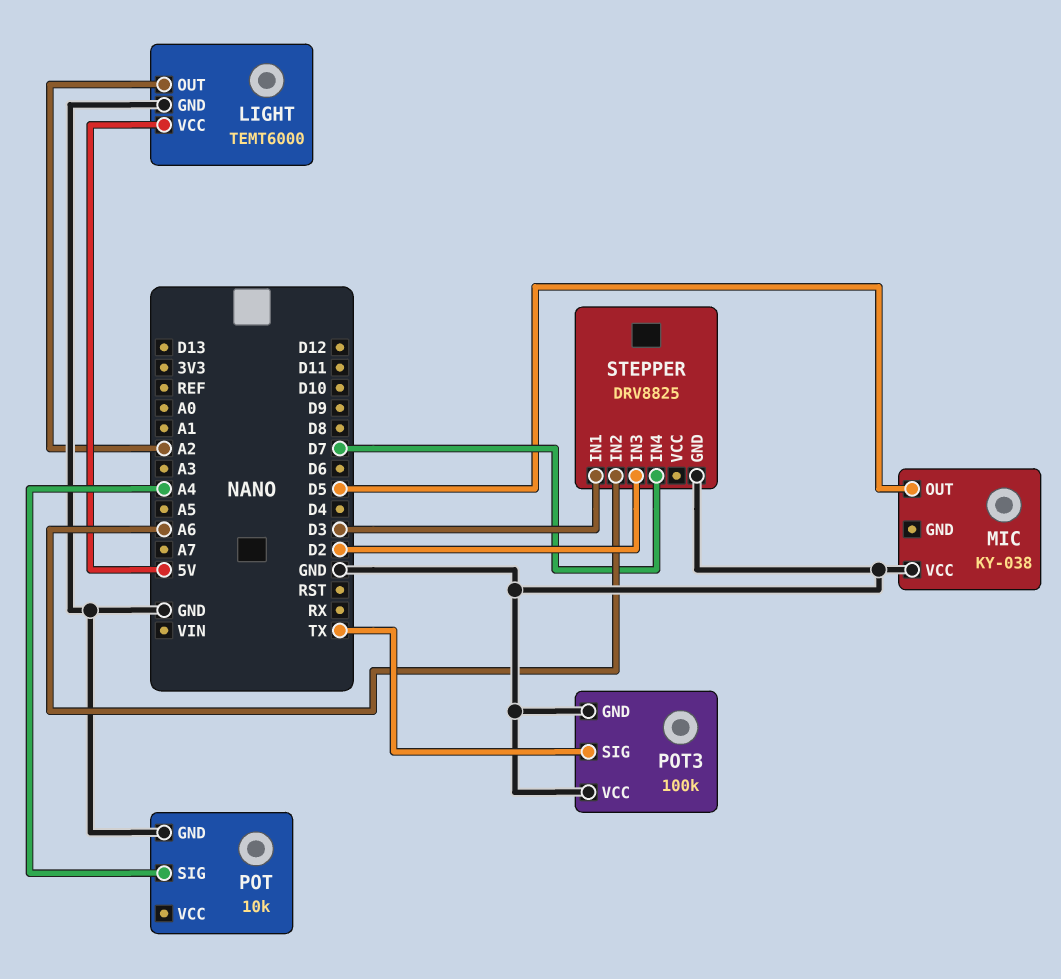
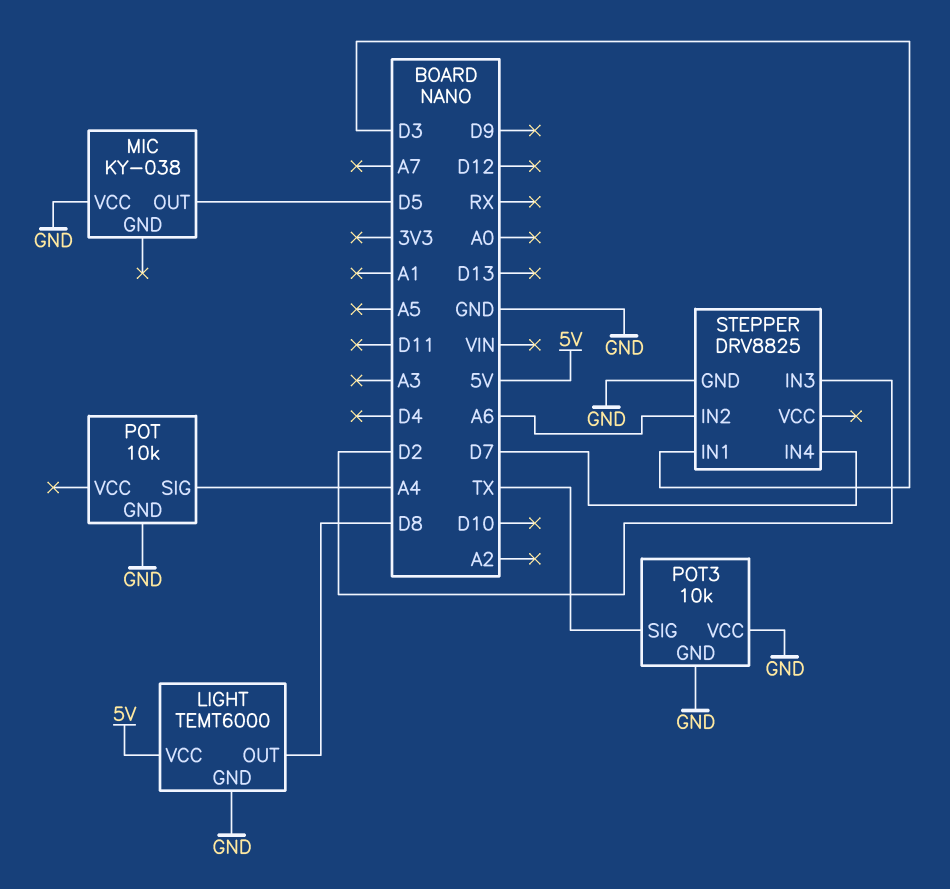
LIGHT pin OUT: A2 -> D8
POT3: 100k -> 10k

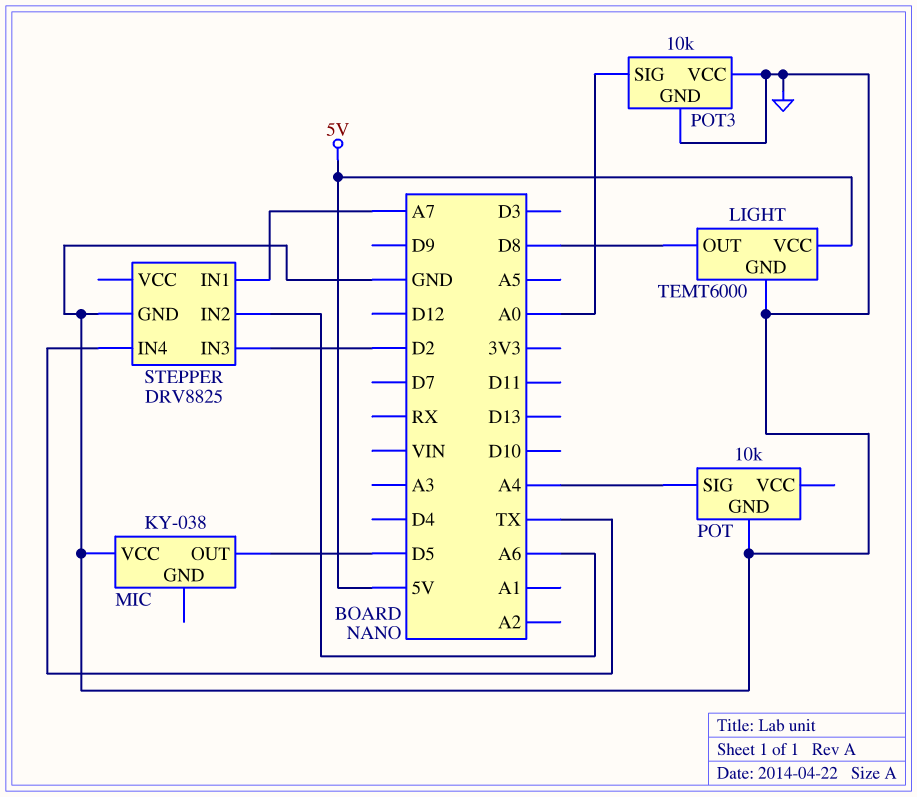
POT3 pin SIG: TX -> A0
STEPPER pin IN1: D3 -> A7
STEPPER pin IN4: D7 -> TX

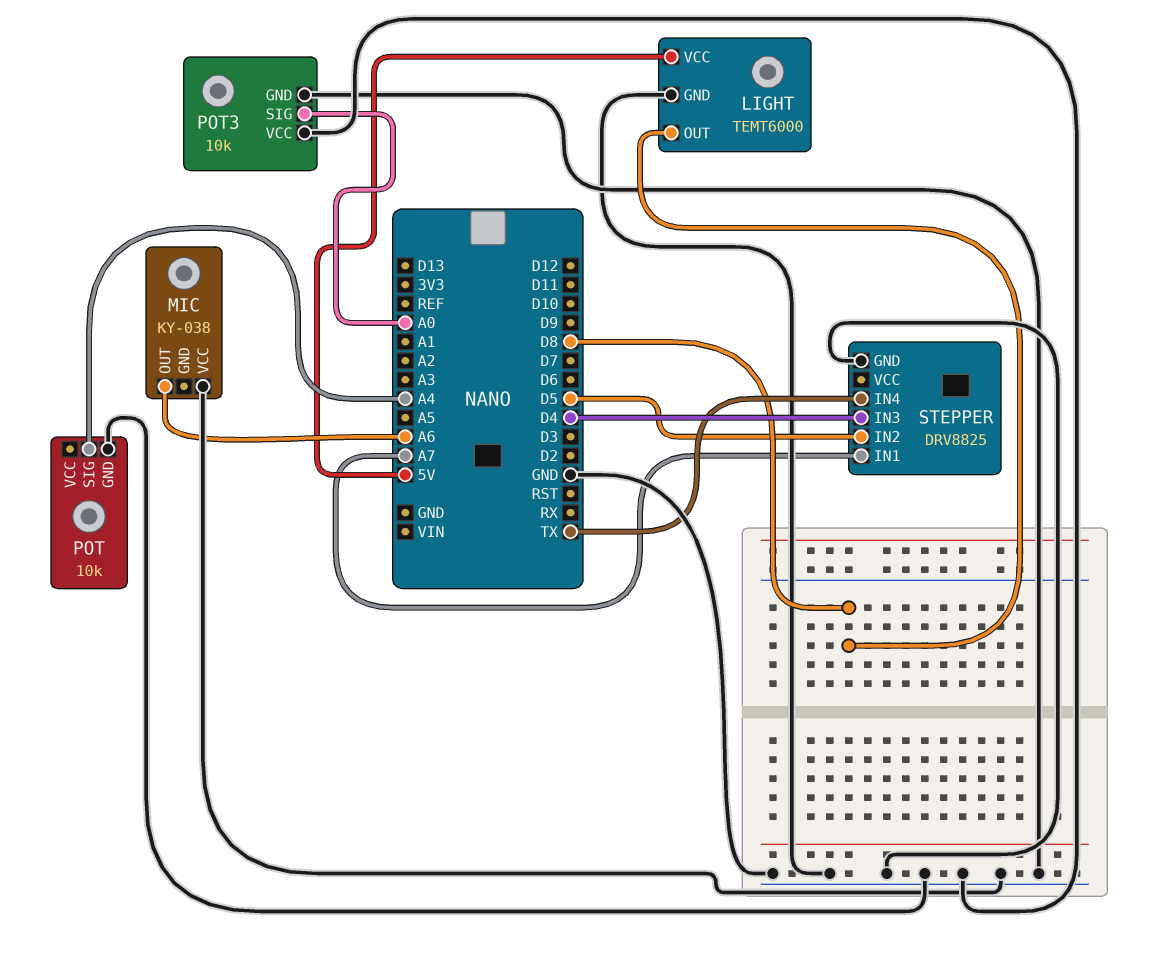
MIC pin OUT: D5 -> A6
STEPPER pin IN2: A6 -> D5
STEPPER pin IN3: D2 -> D4

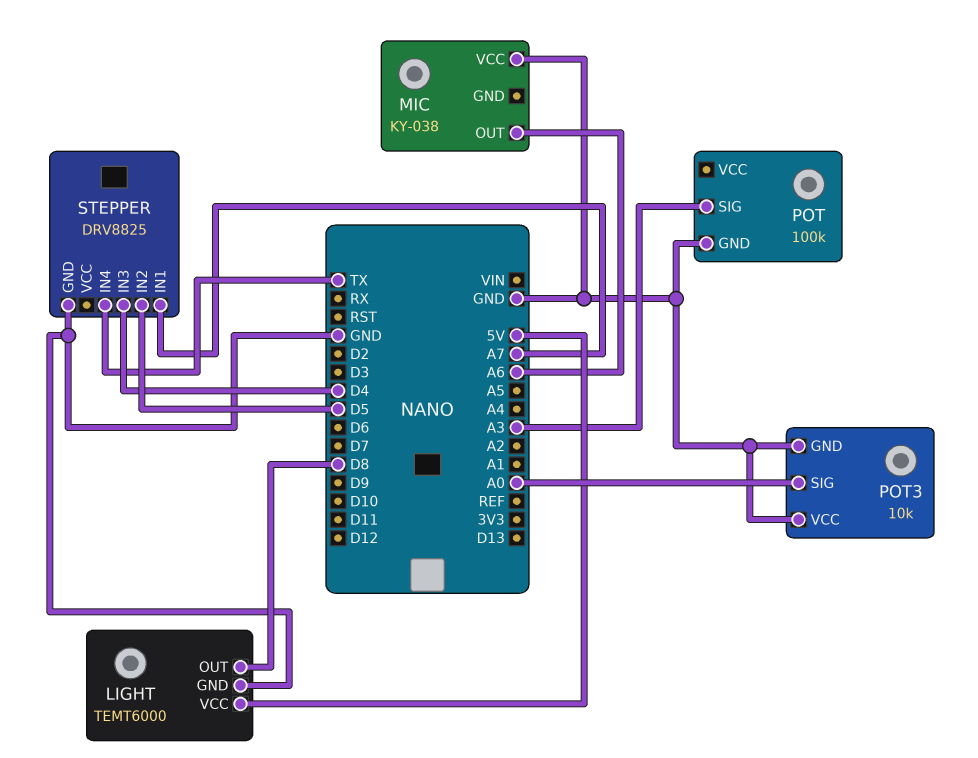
POT: 10k -> 100k
POT pin SIG: A4 -> A3

